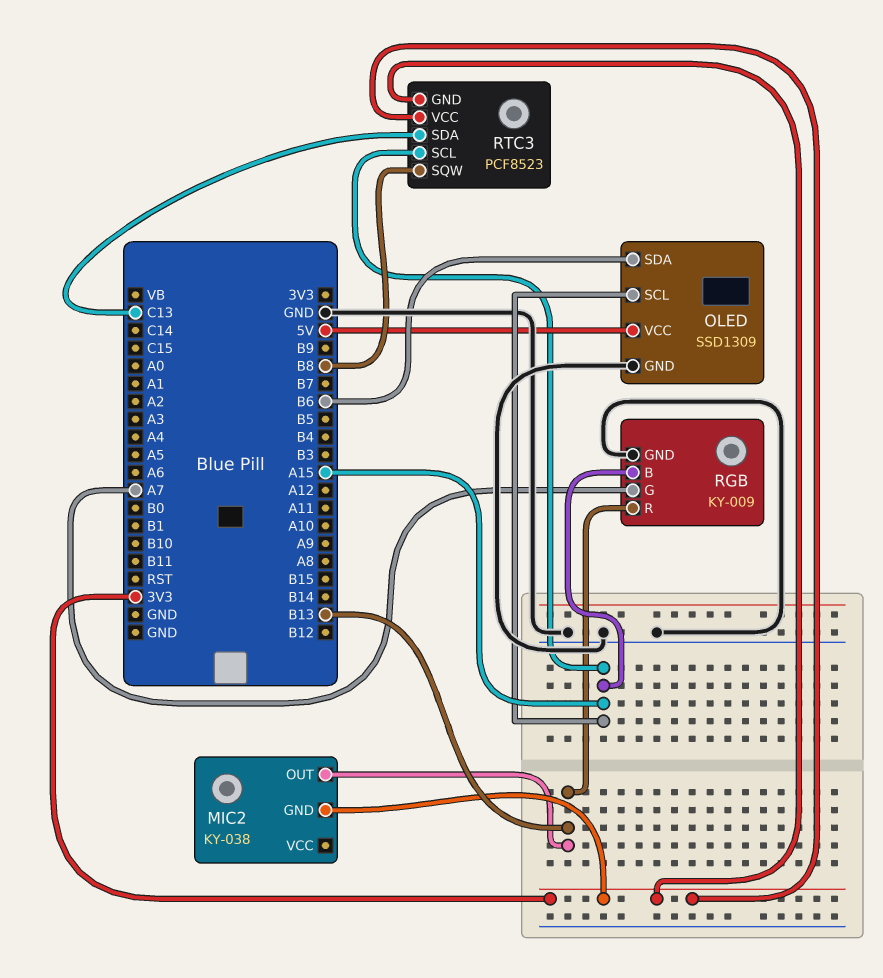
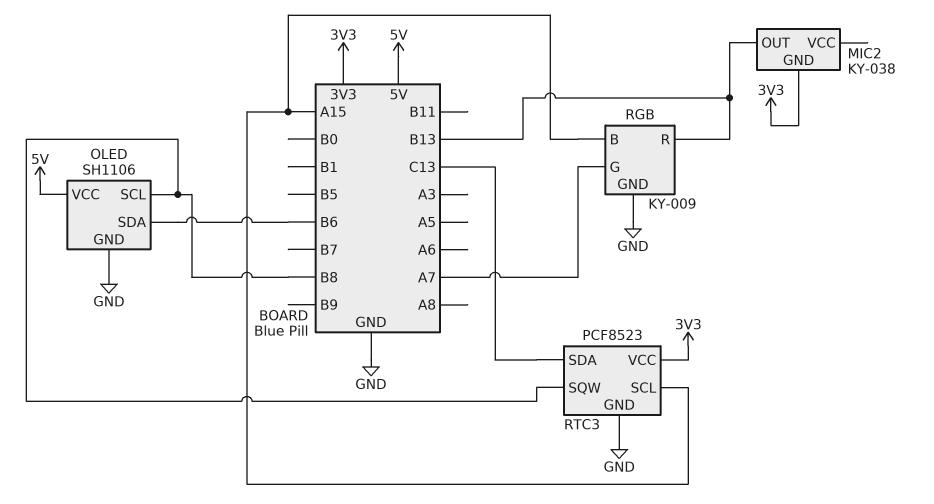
OLED: SSD1309 -> SH1106
OLED pin SCL: A15 -> B8
RTC3 pin GND: 3V3 -> GND

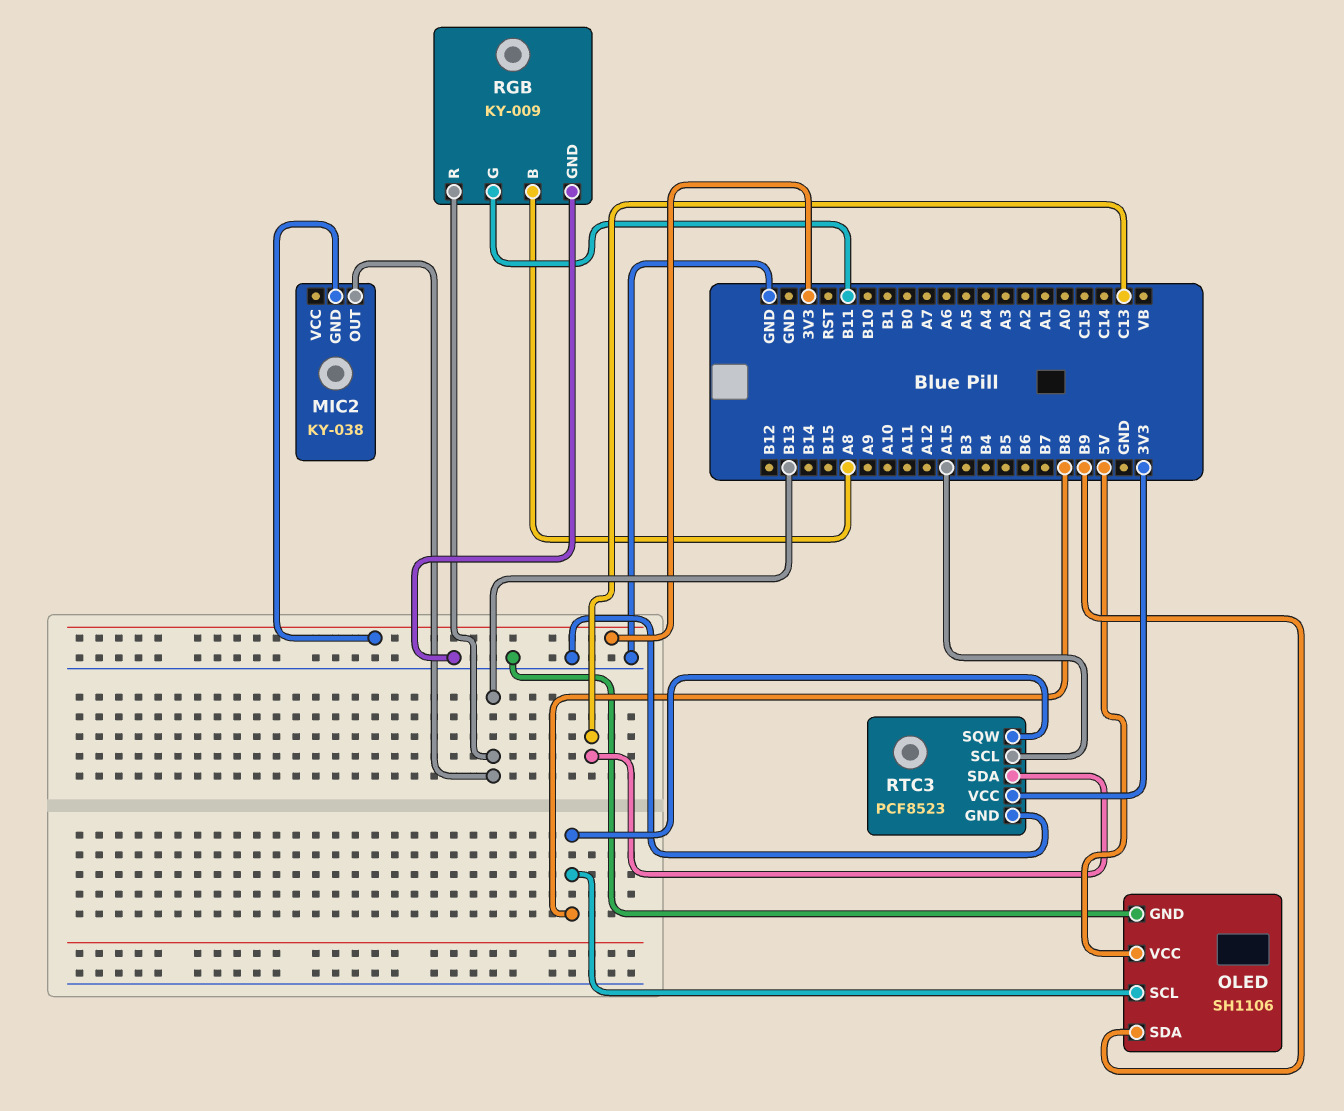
OLED pin SDA: B6 -> B9
RGB pin B: A15 -> A8
RGB pin G: A7 -> B11

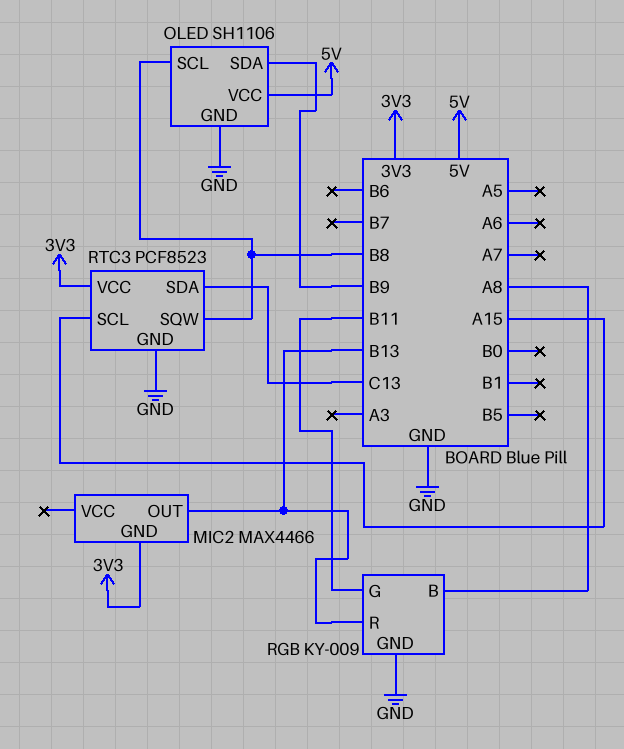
MIC2: KY-038 -> MAX4466

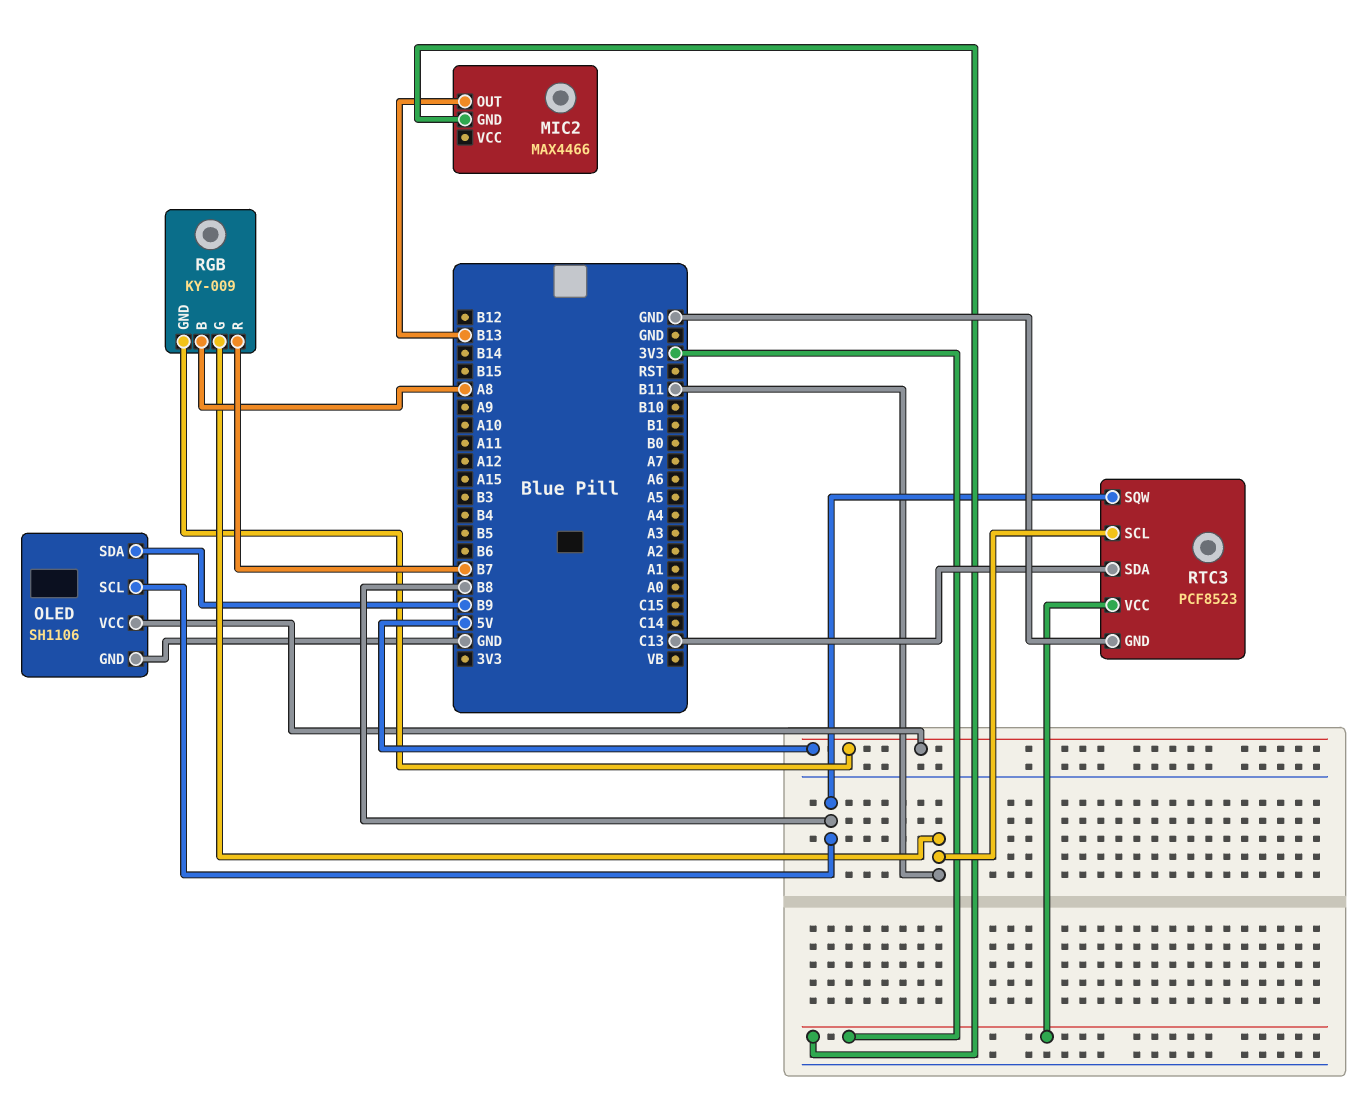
RGB pin GND: GND -> 5V
RGB pin R: B13 -> B7
RTC3 pin SCL: A15 -> B11

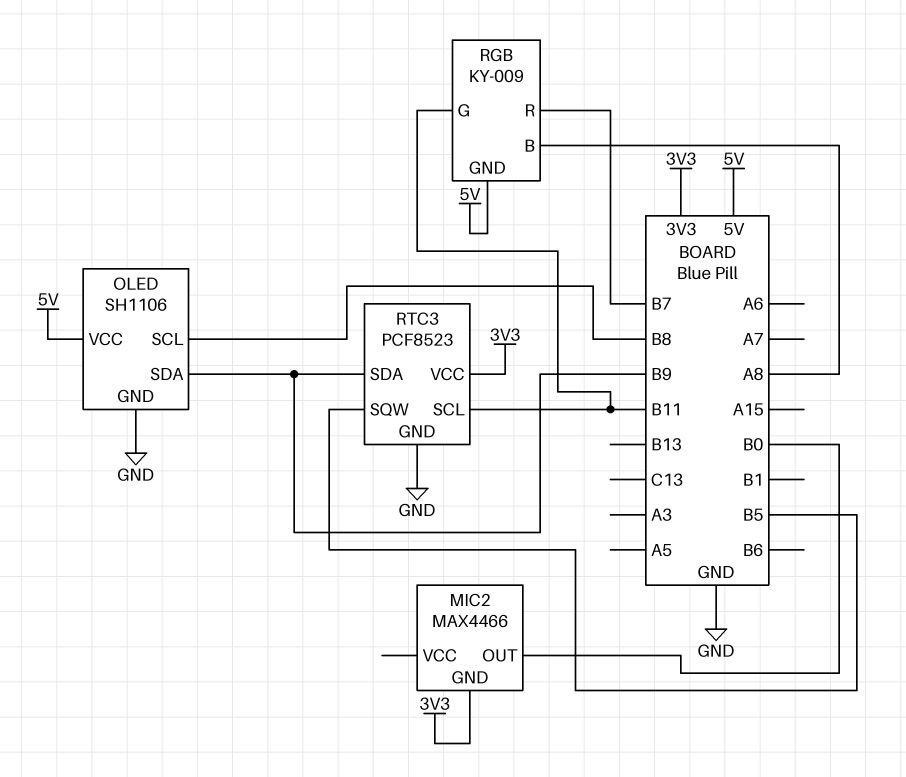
MIC2 pin OUT: B13 -> B0
RTC3 pin SDA: C13 -> B9
RTC3 pin SQW: B8 -> B5

